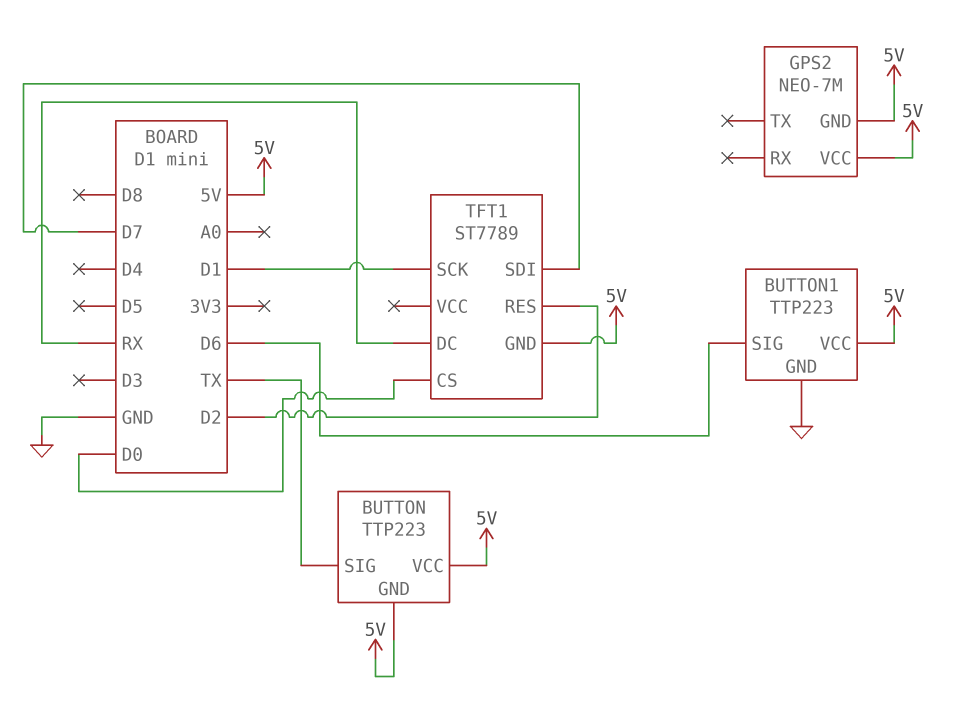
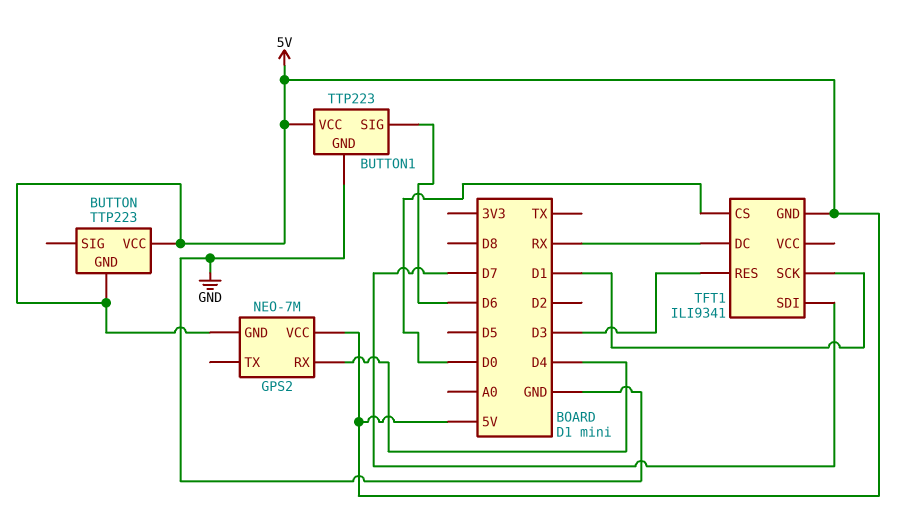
BUTTON pin SIG: TX -> none
GPS2 pin RX: none -> D4
TFT1: ST7789 -> ILI9341
TFT1 pin RES: D2 -> D3

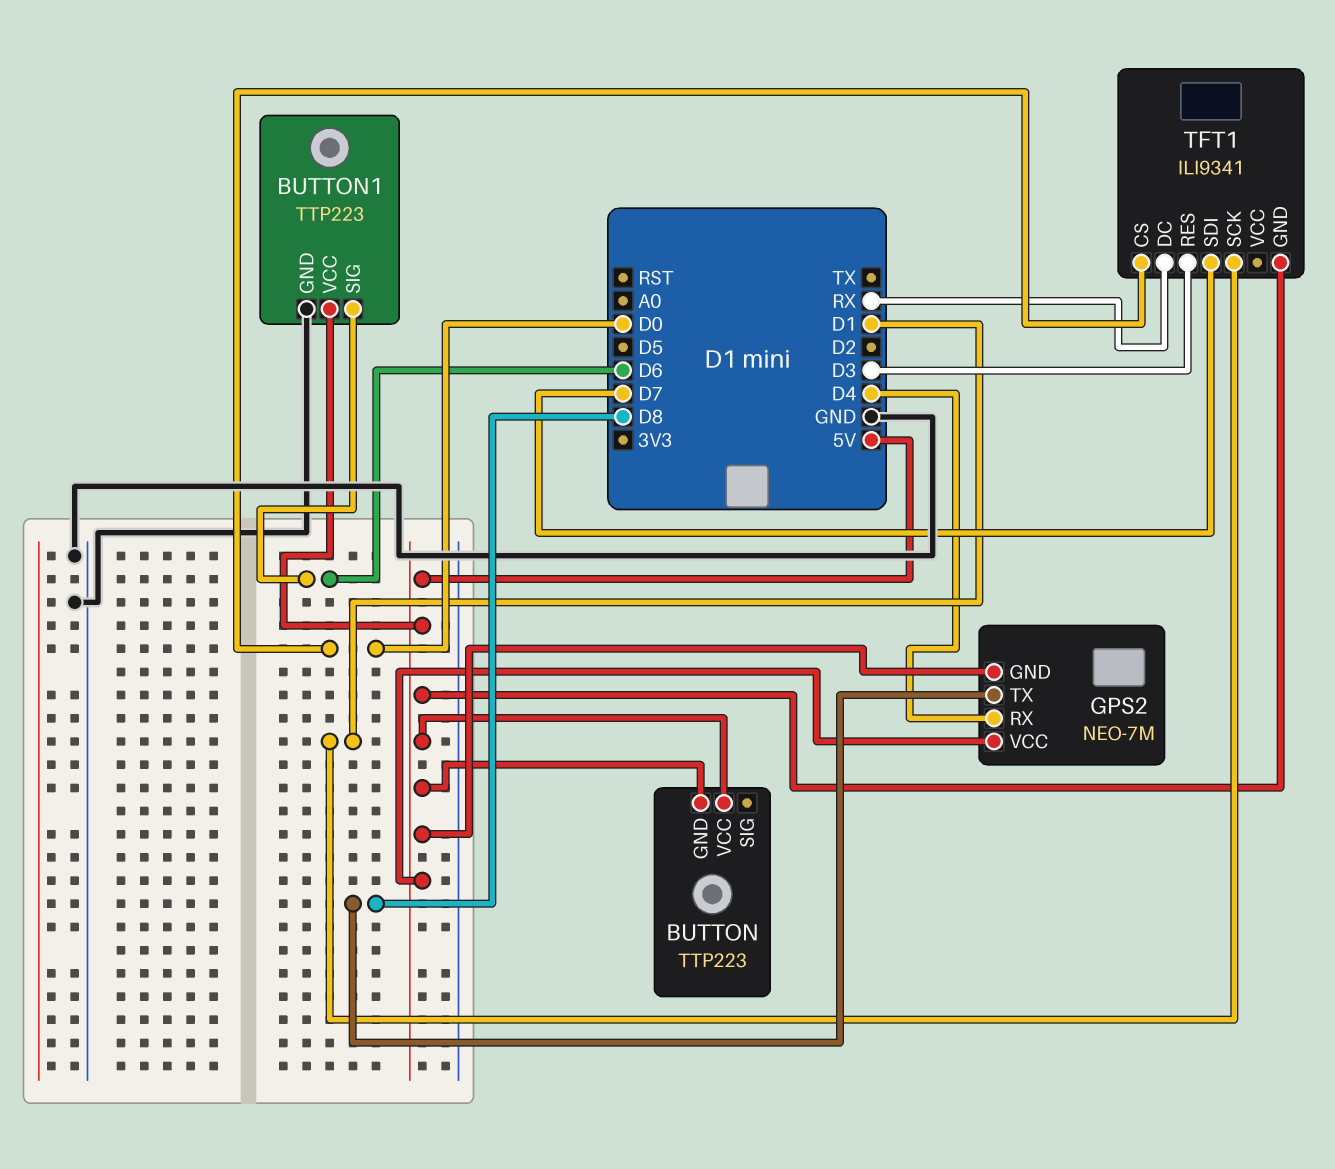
GPS2 pin TX: none -> D8

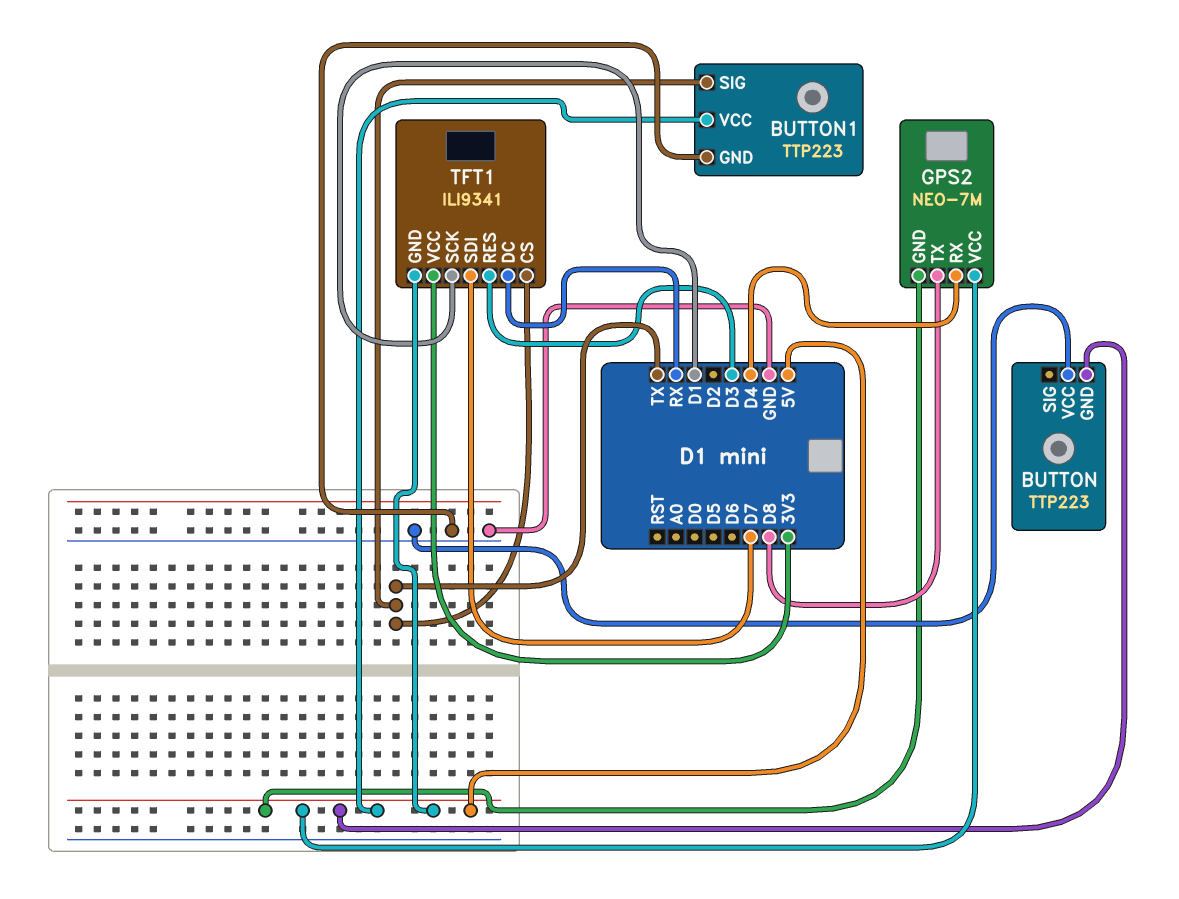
BUTTON pin VCC: 5V -> GND
BUTTON1 pin SIG: D6 -> TX
TFT1 pin CS: D0 -> TX
TFT1 pin VCC: none -> 3V3

